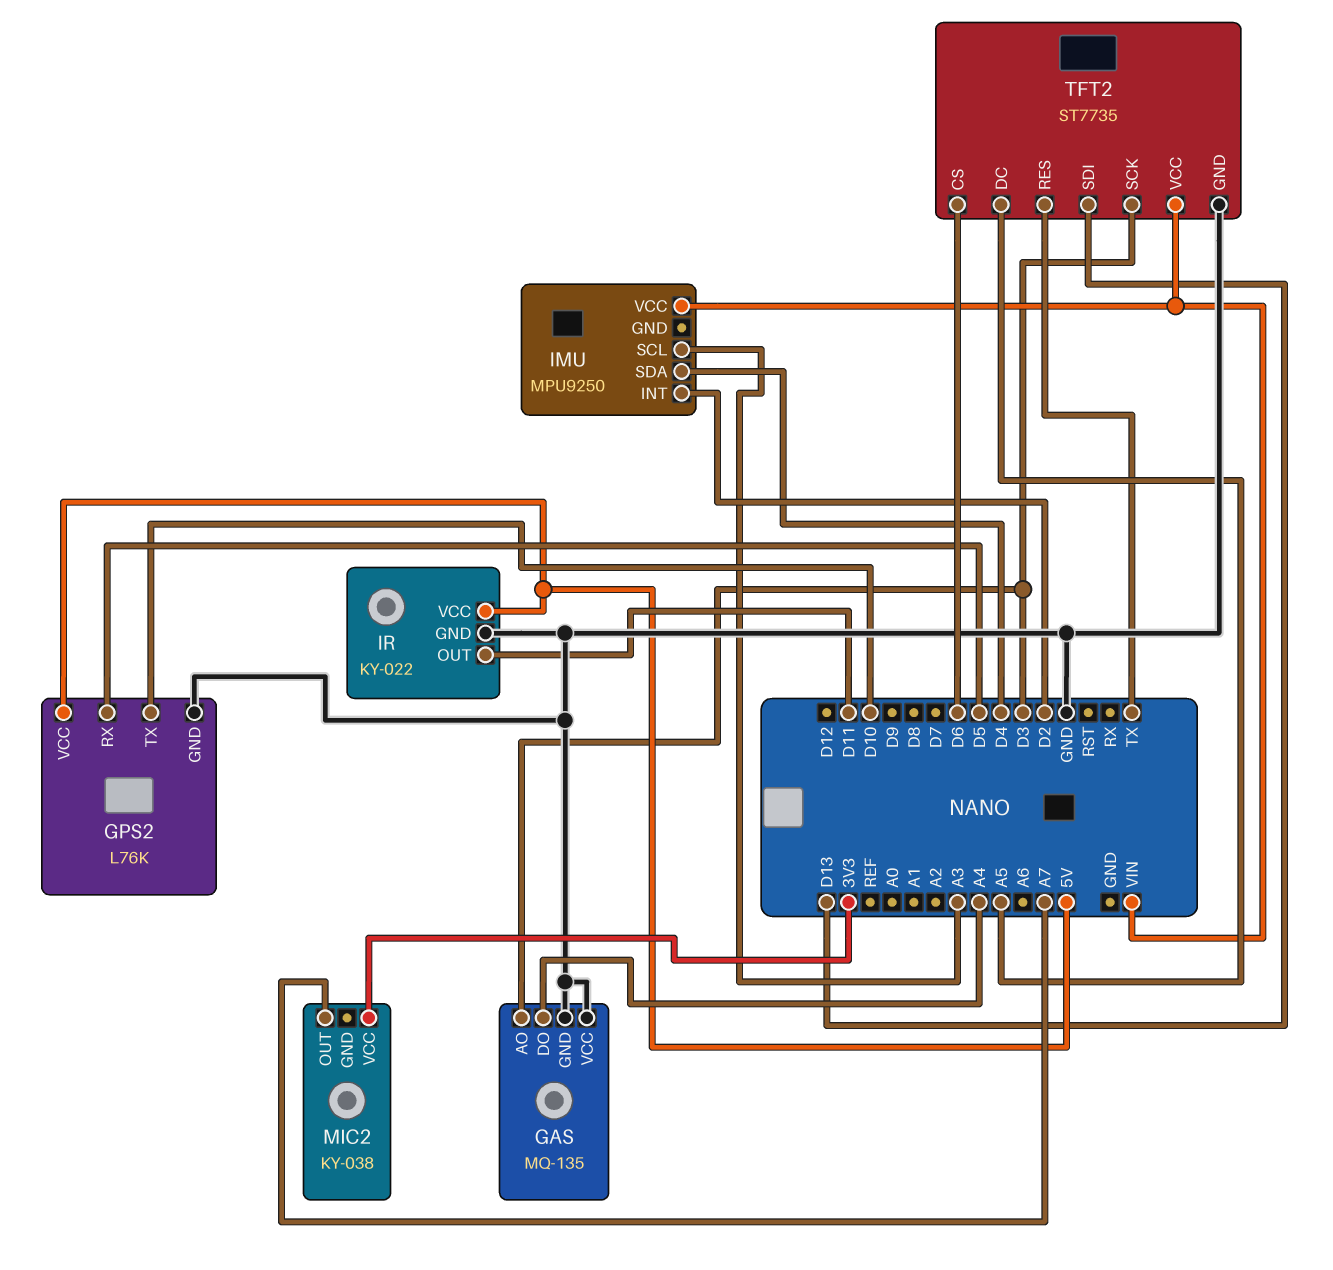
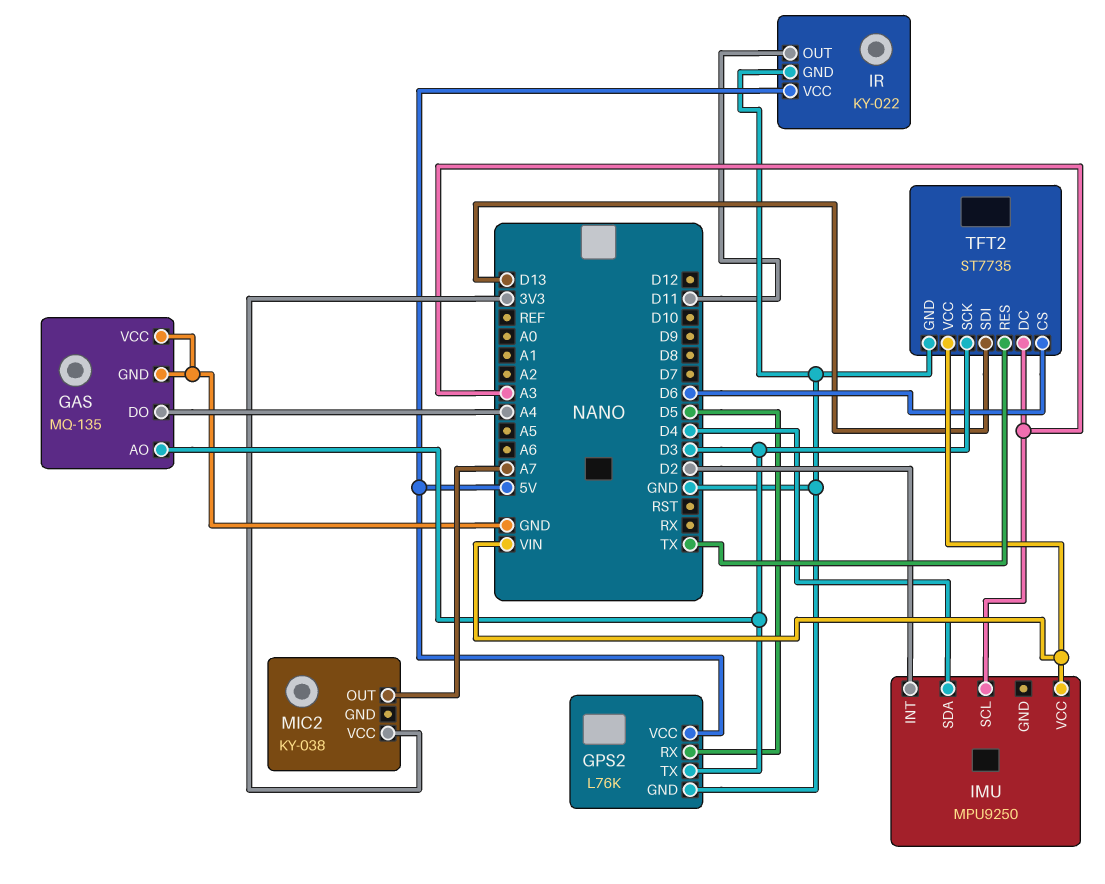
GPS2 pin TX: D10 -> D3
TFT2 pin DC: A5 -> A3

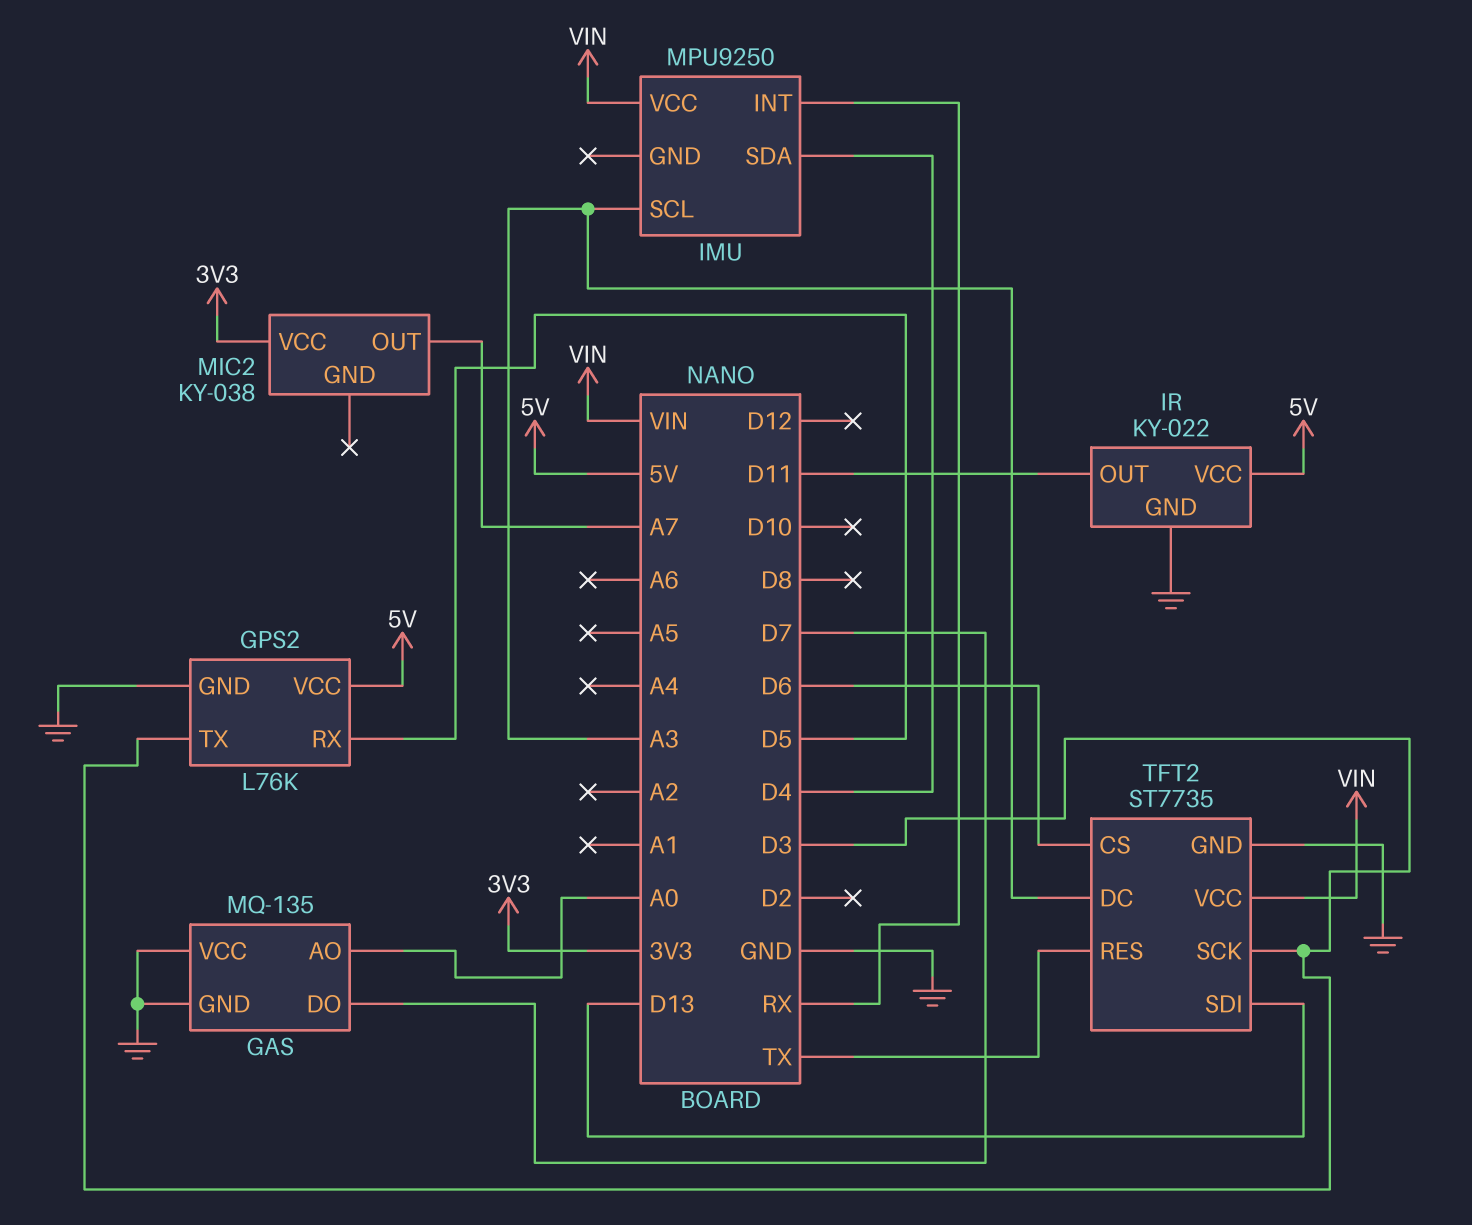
GAS pin AO: D3 -> A0
GAS pin DO: A4 -> D7
IMU pin INT: D2 -> RX

